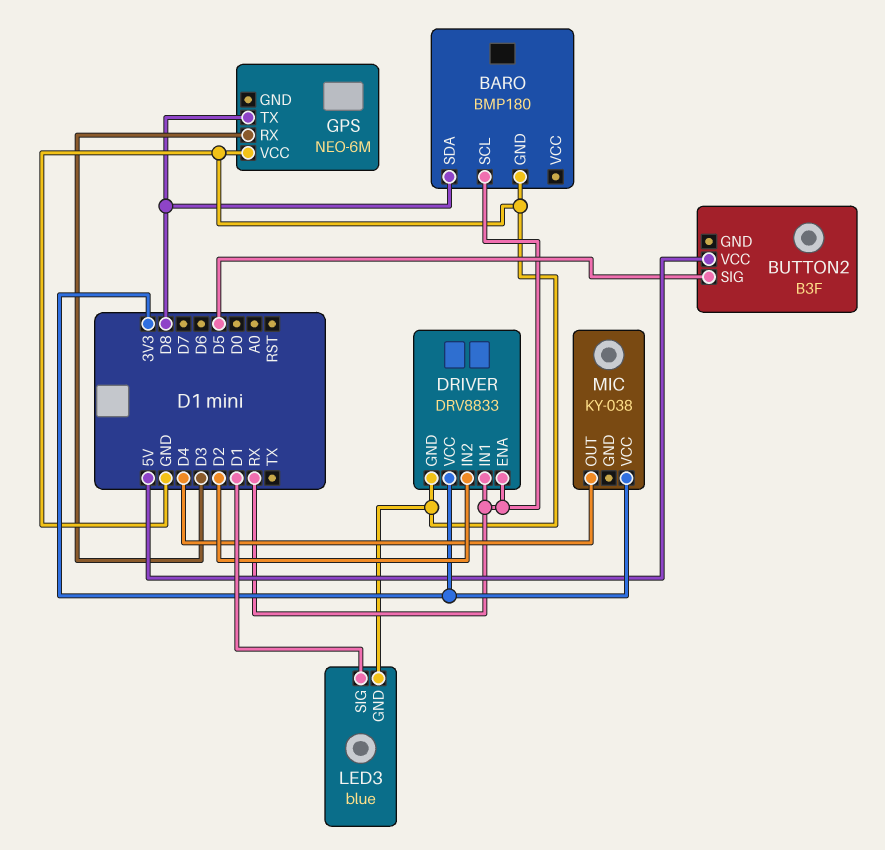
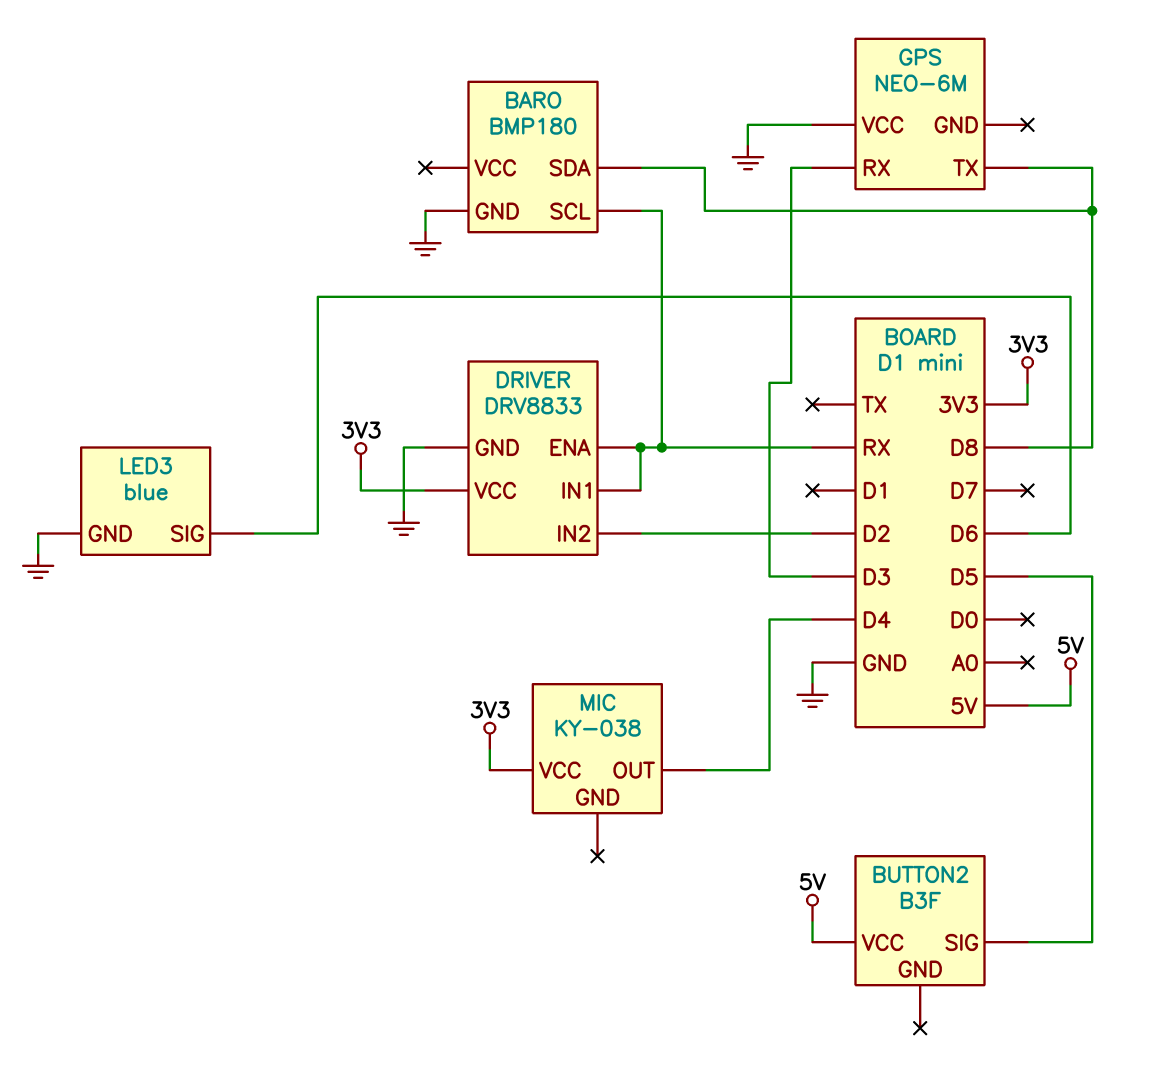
LED3 pin SIG: D1 -> D6

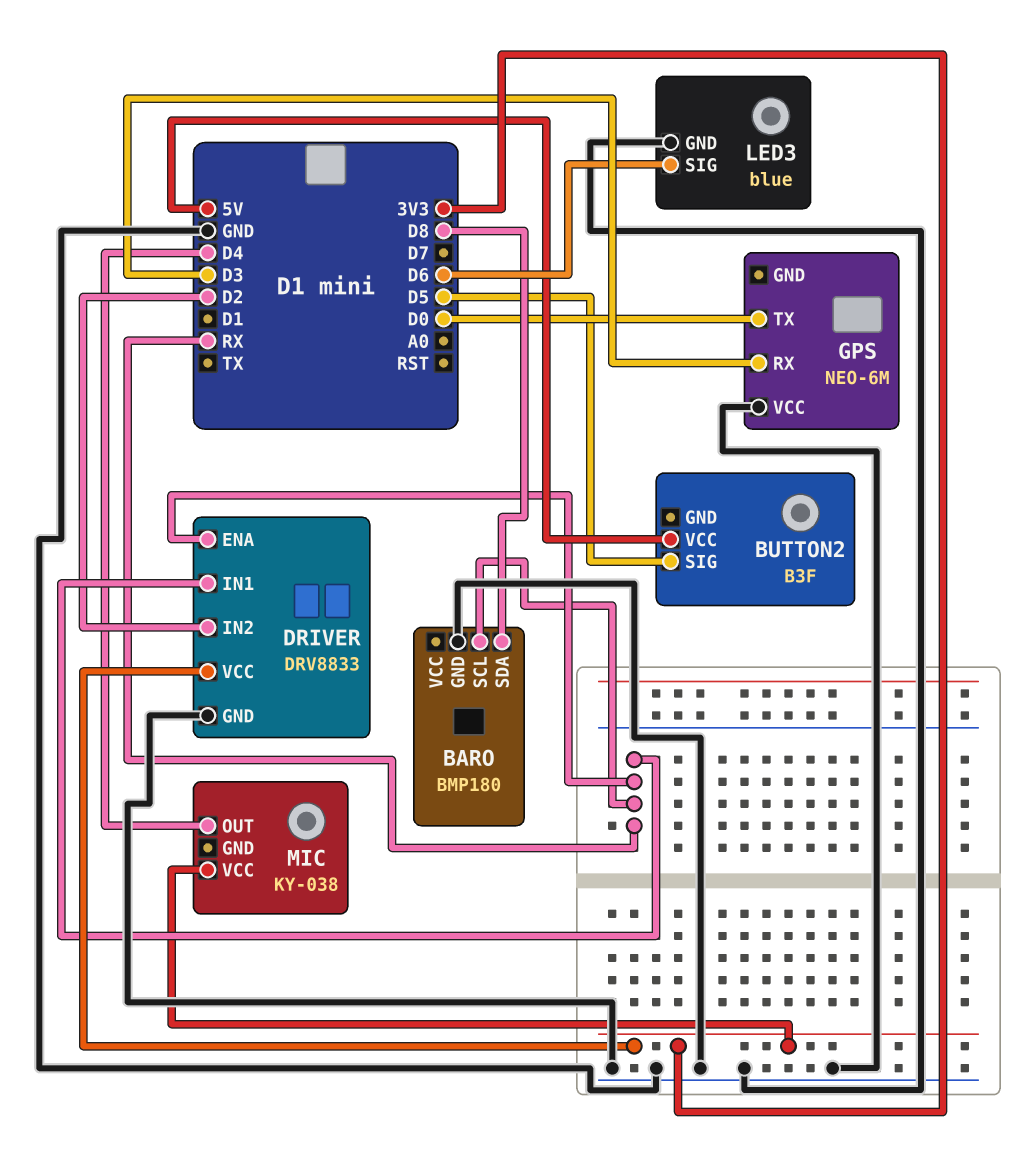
GPS pin TX: D8 -> D0

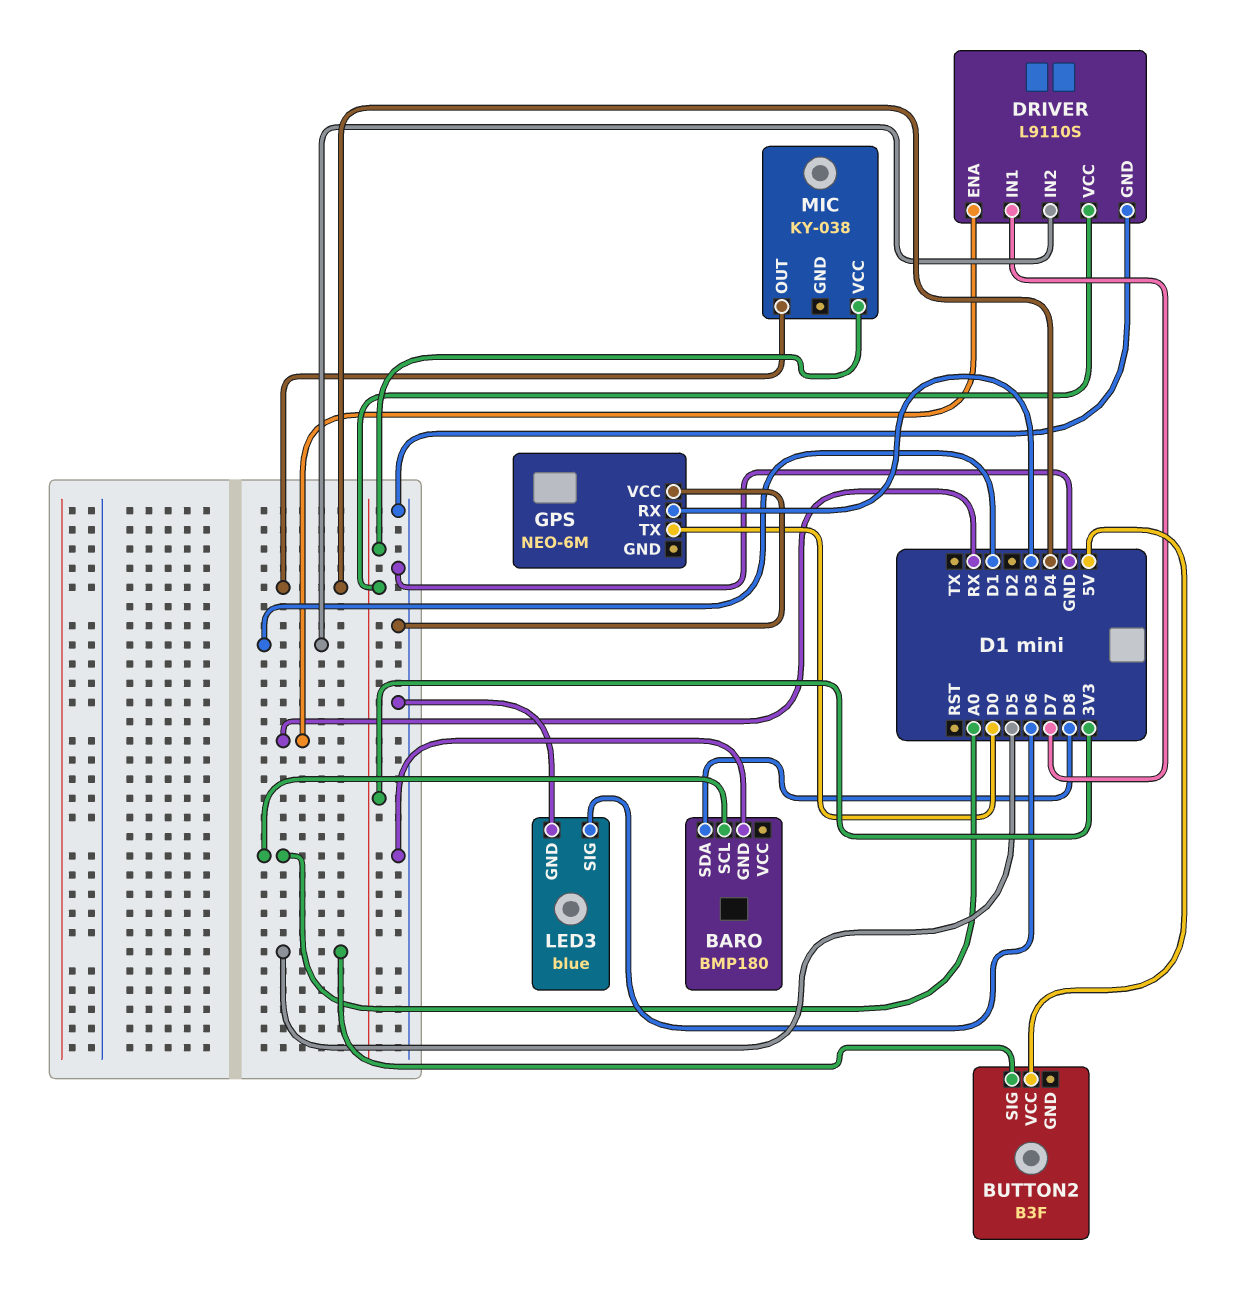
BARO pin SCL: RX -> A0
DRIVER: DRV8833 -> L9110S
DRIVER pin IN1: RX -> D7
DRIVER pin IN2: D2 -> D1

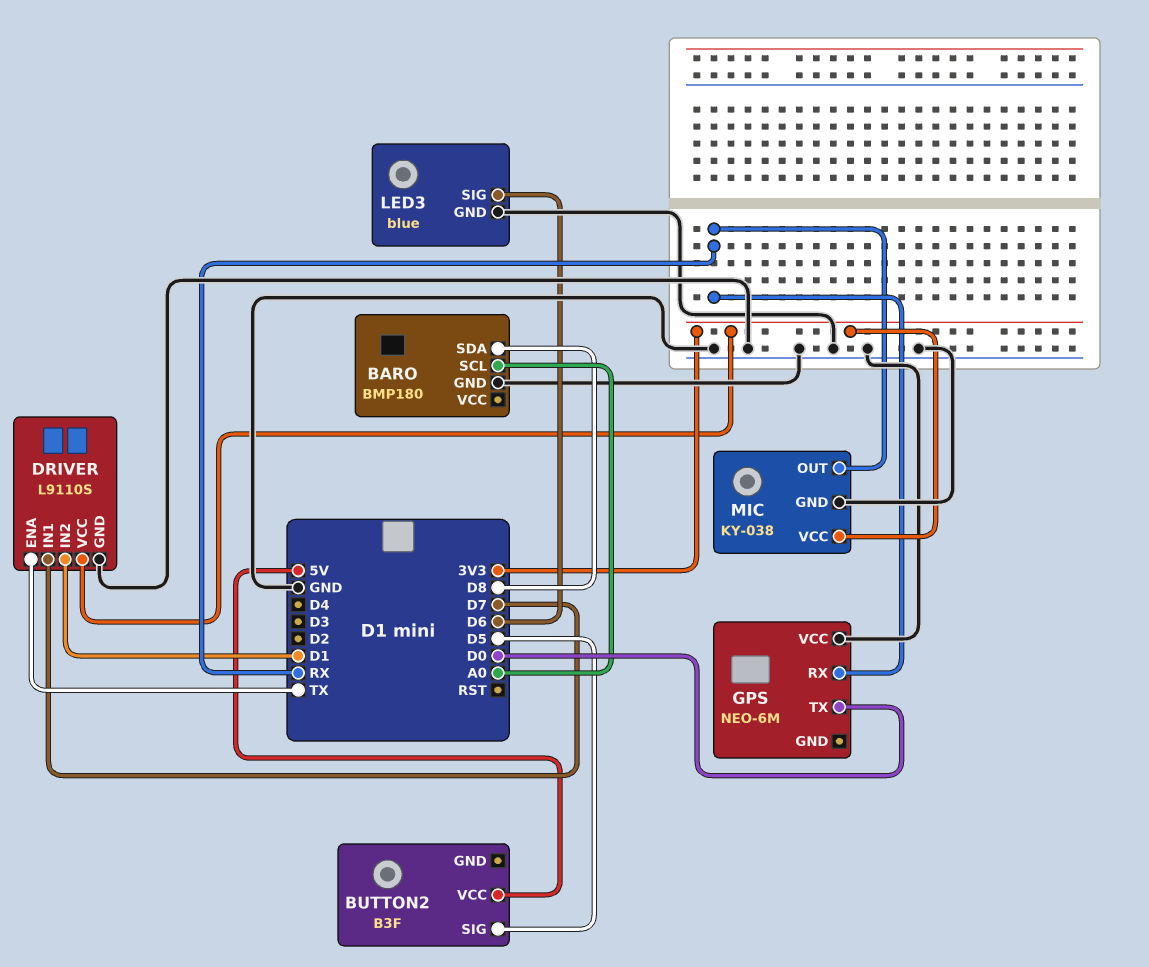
DRIVER pin ENA: RX -> TX
GPS pin RX: D3 -> RX
MIC pin GND: none -> GND
MIC pin OUT: D4 -> RX

